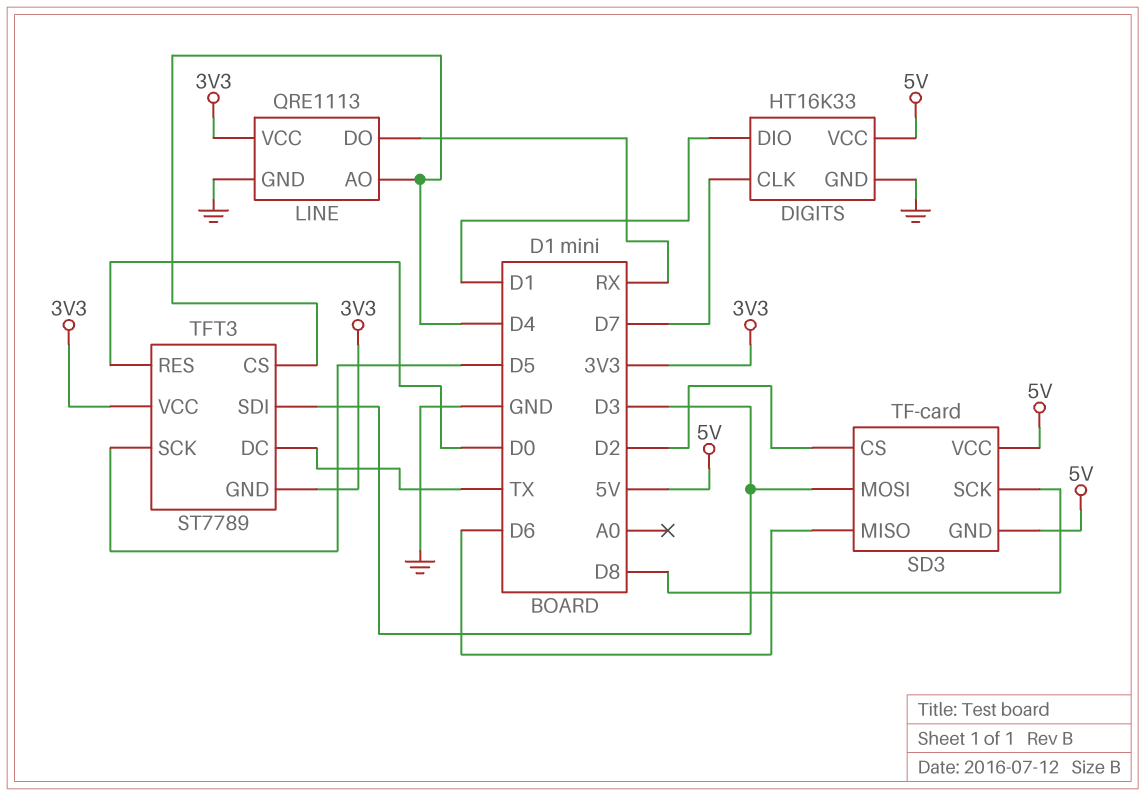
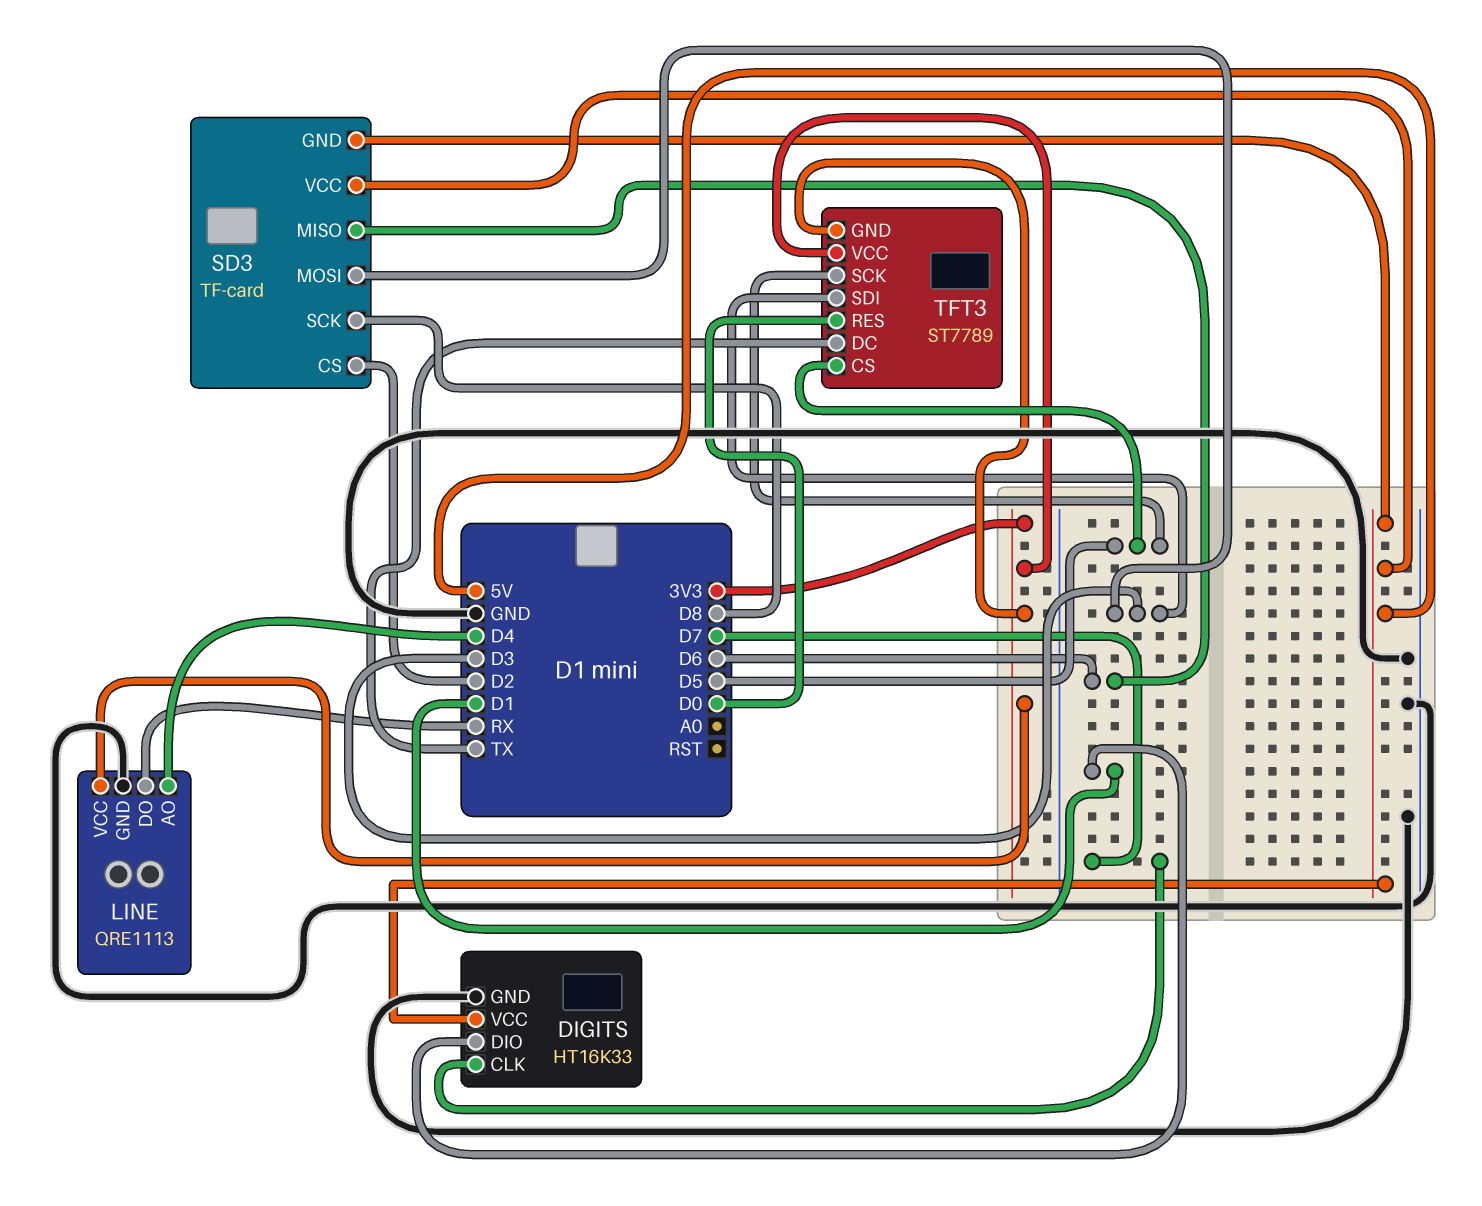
TFT3 pin CS: D4 -> D5

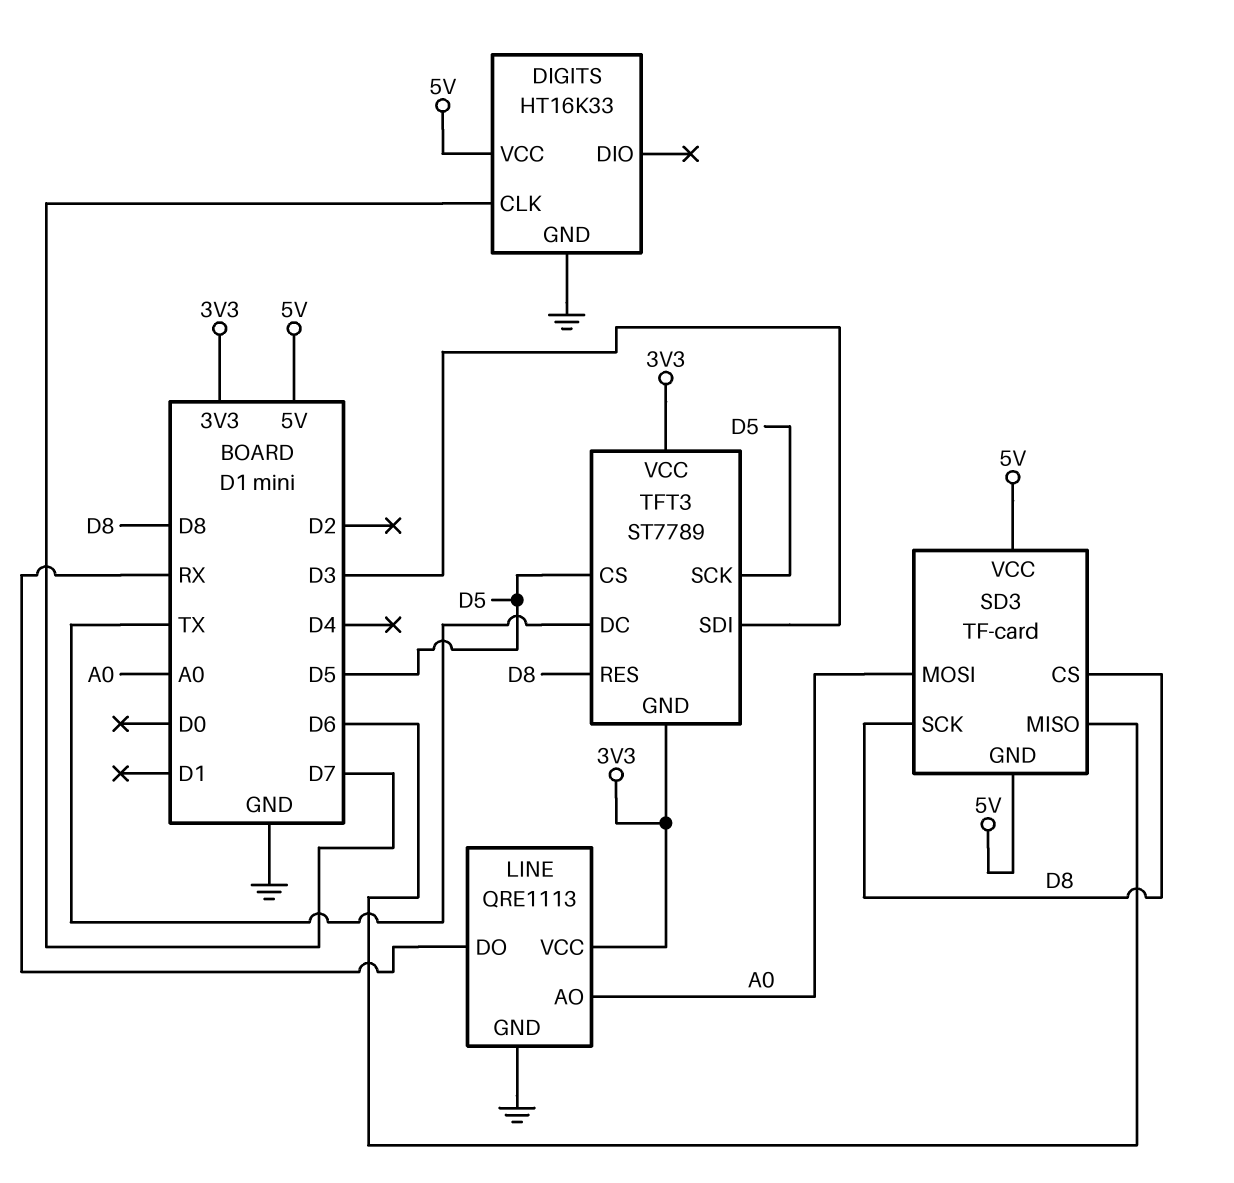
DIGITS pin DIO: D1 -> none
LINE pin AO: D4 -> A0
SD3 pin CS: D2 -> D8
SD3 pin MOSI: D3 -> A0
TFT3 pin RES: D0 -> D8

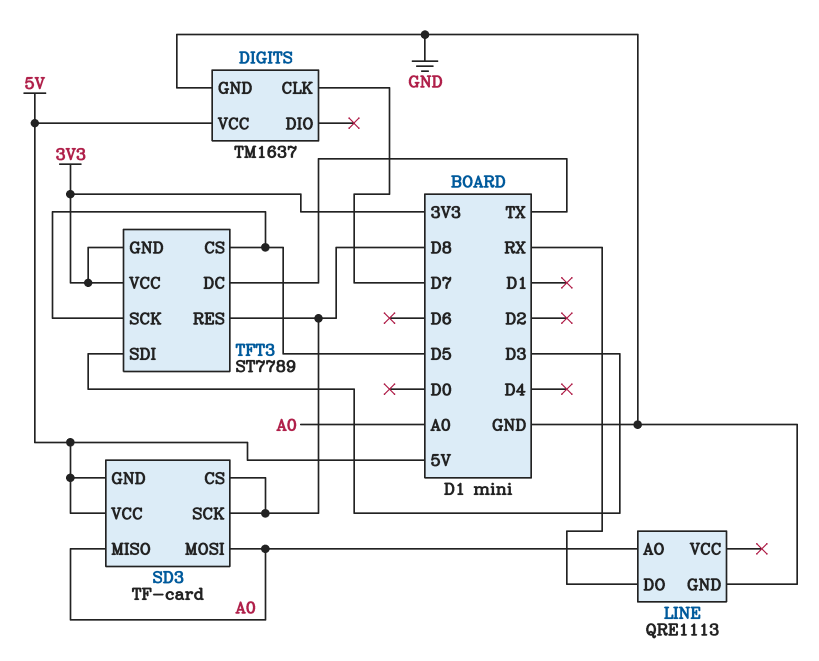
DIGITS: HT16K33 -> TM1637
LINE pin VCC: 3V3 -> none
SD3 pin MISO: D6 -> A0

